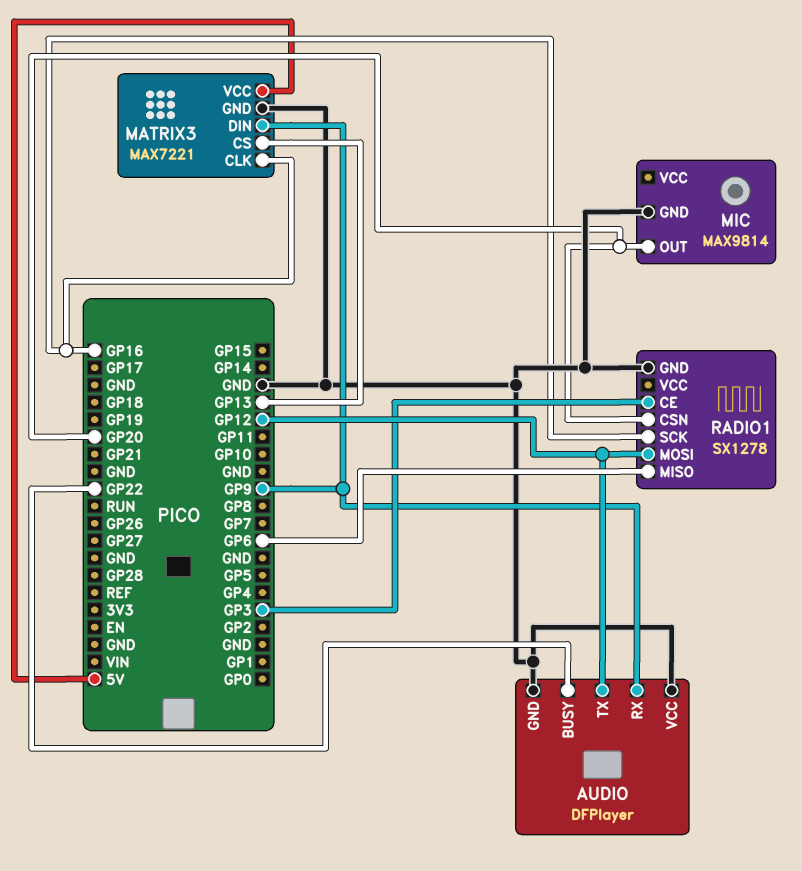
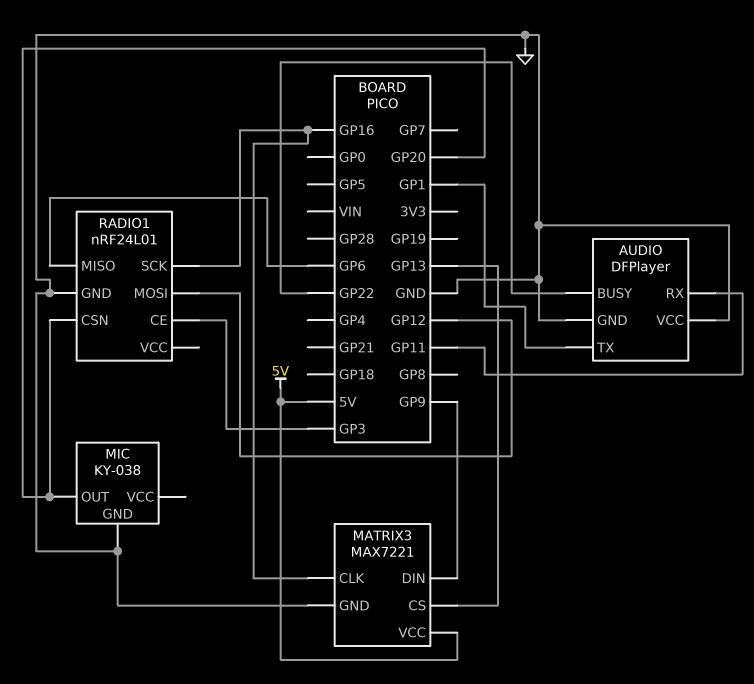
AUDIO pin RX: GP9 -> GP11
AUDIO pin TX: GP12 -> GP1
MIC: MAX9814 -> KY-038
RADIO1: SX1278 -> nRF24L01

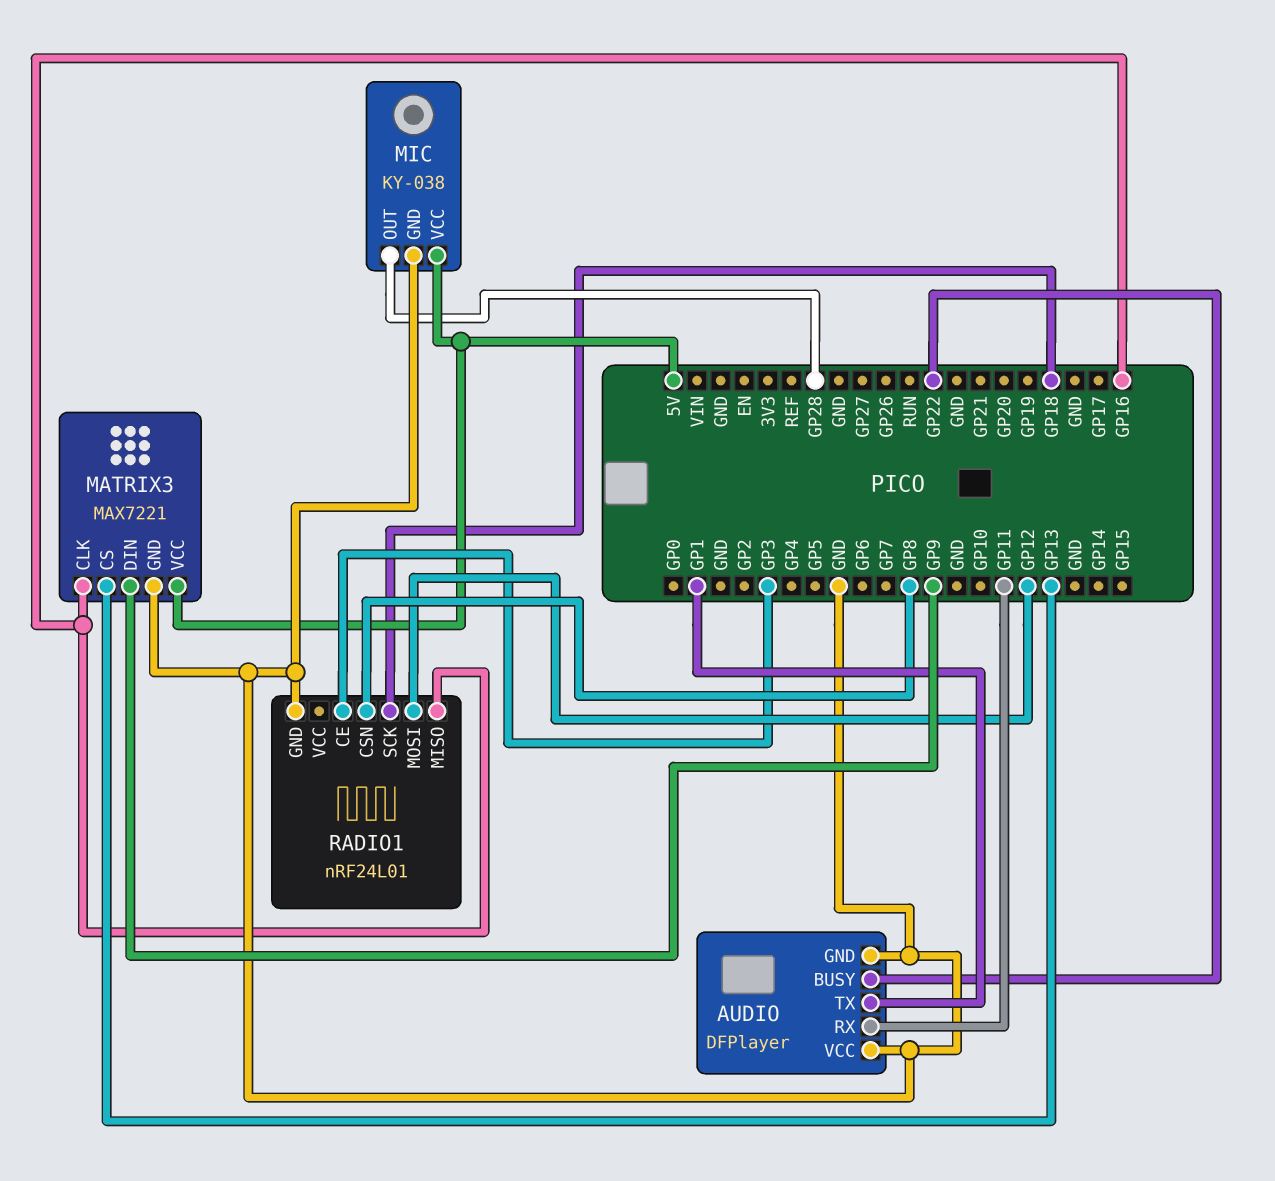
MIC pin OUT: GP20 -> GP28
MIC pin VCC: none -> 5V
RADIO1 pin CSN: GP20 -> GP8
RADIO1 pin MISO: GP6 -> GP16
RADIO1 pin SCK: GP16 -> GP18

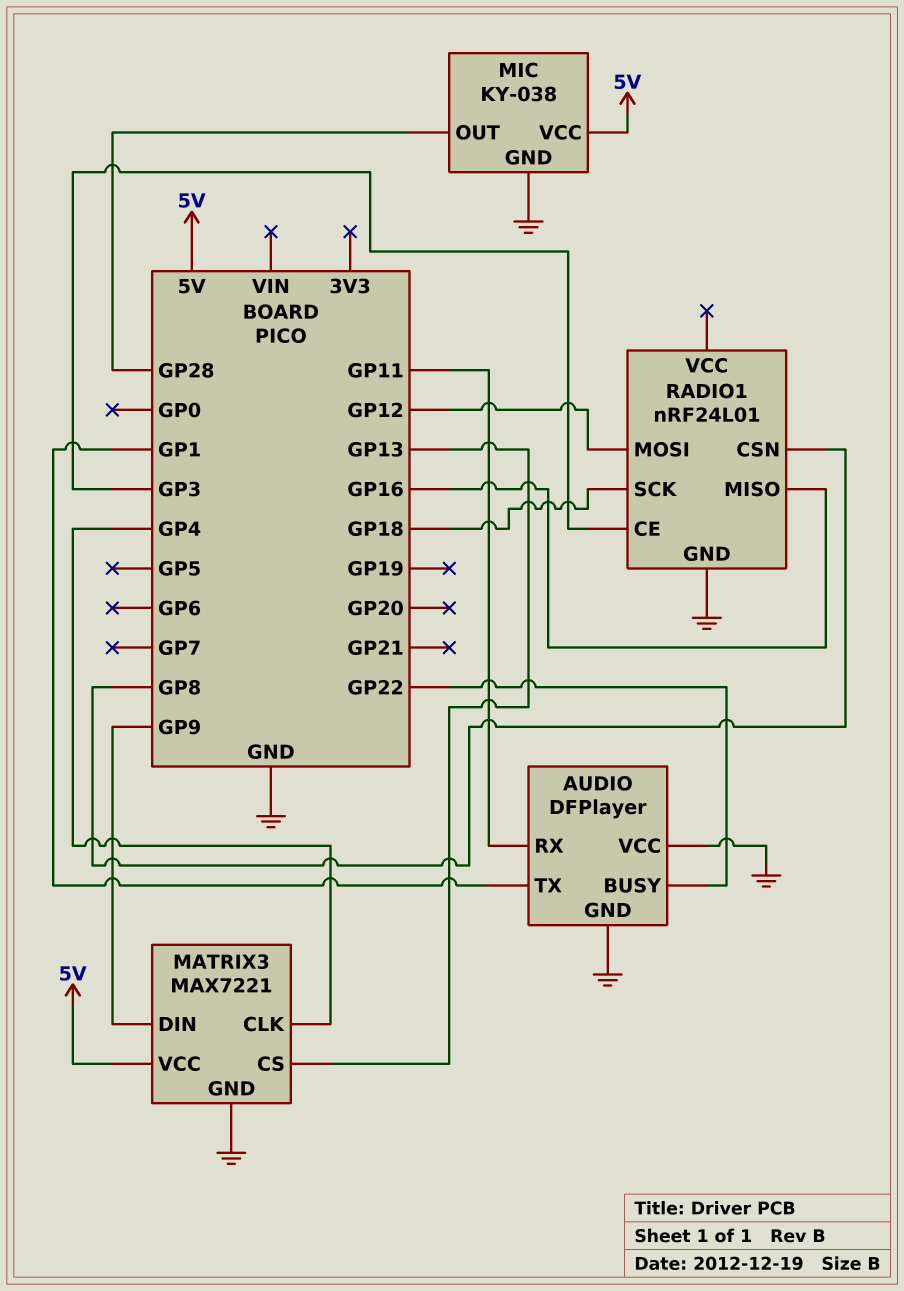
MATRIX3 pin CLK: GP16 -> GP4

